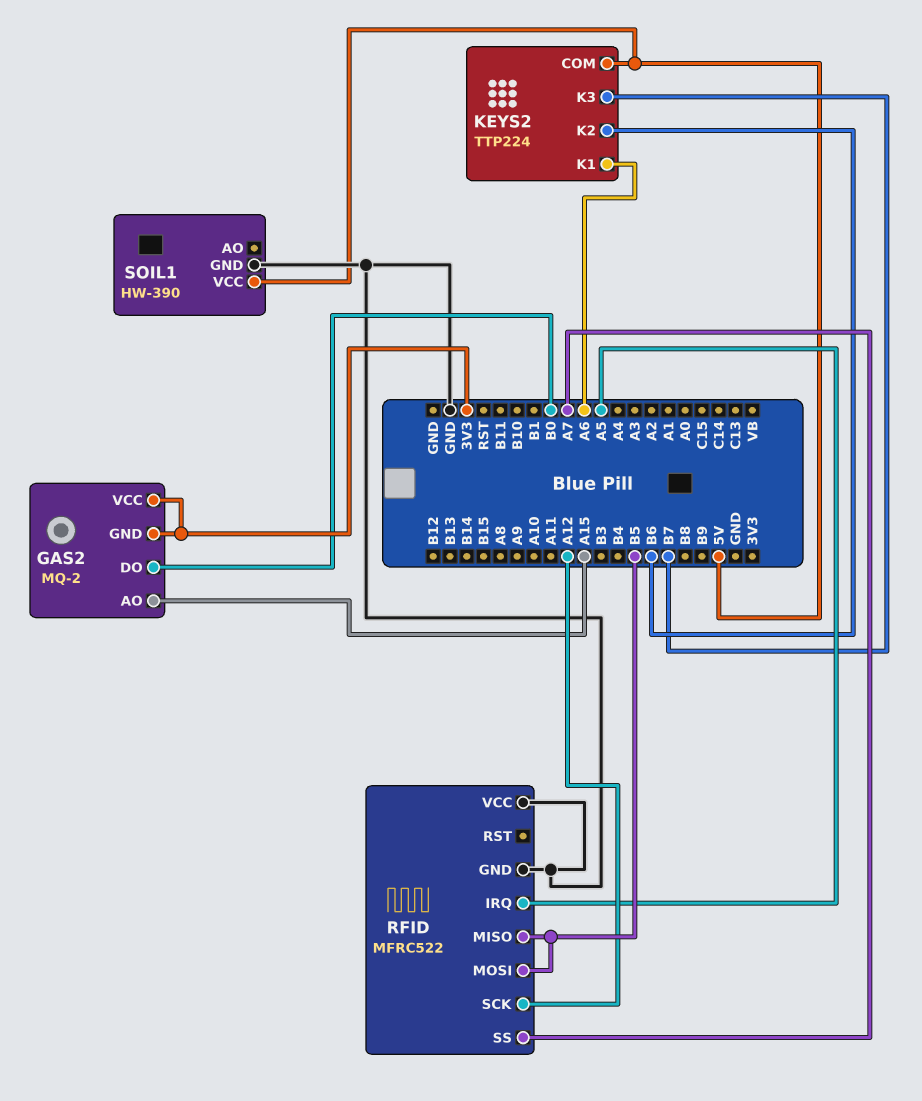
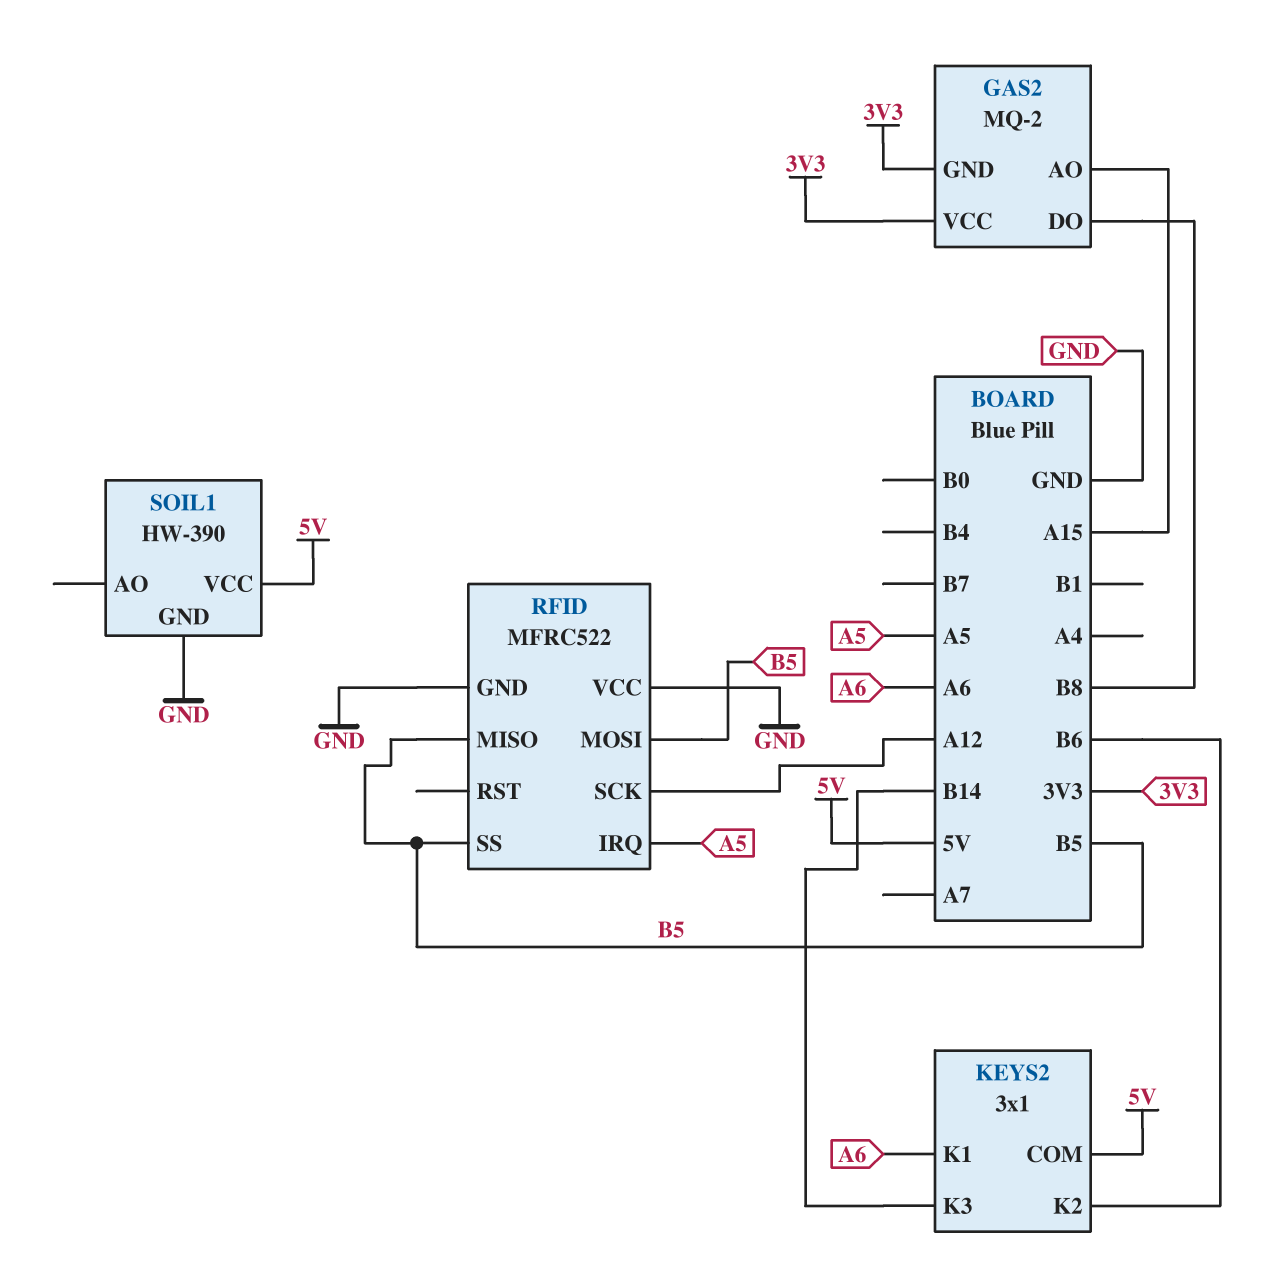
GAS2 pin DO: B0 -> B8
KEYS2: TTP224 -> 3x1
KEYS2 pin K3: B7 -> B14
RFID pin SS: A7 -> B5

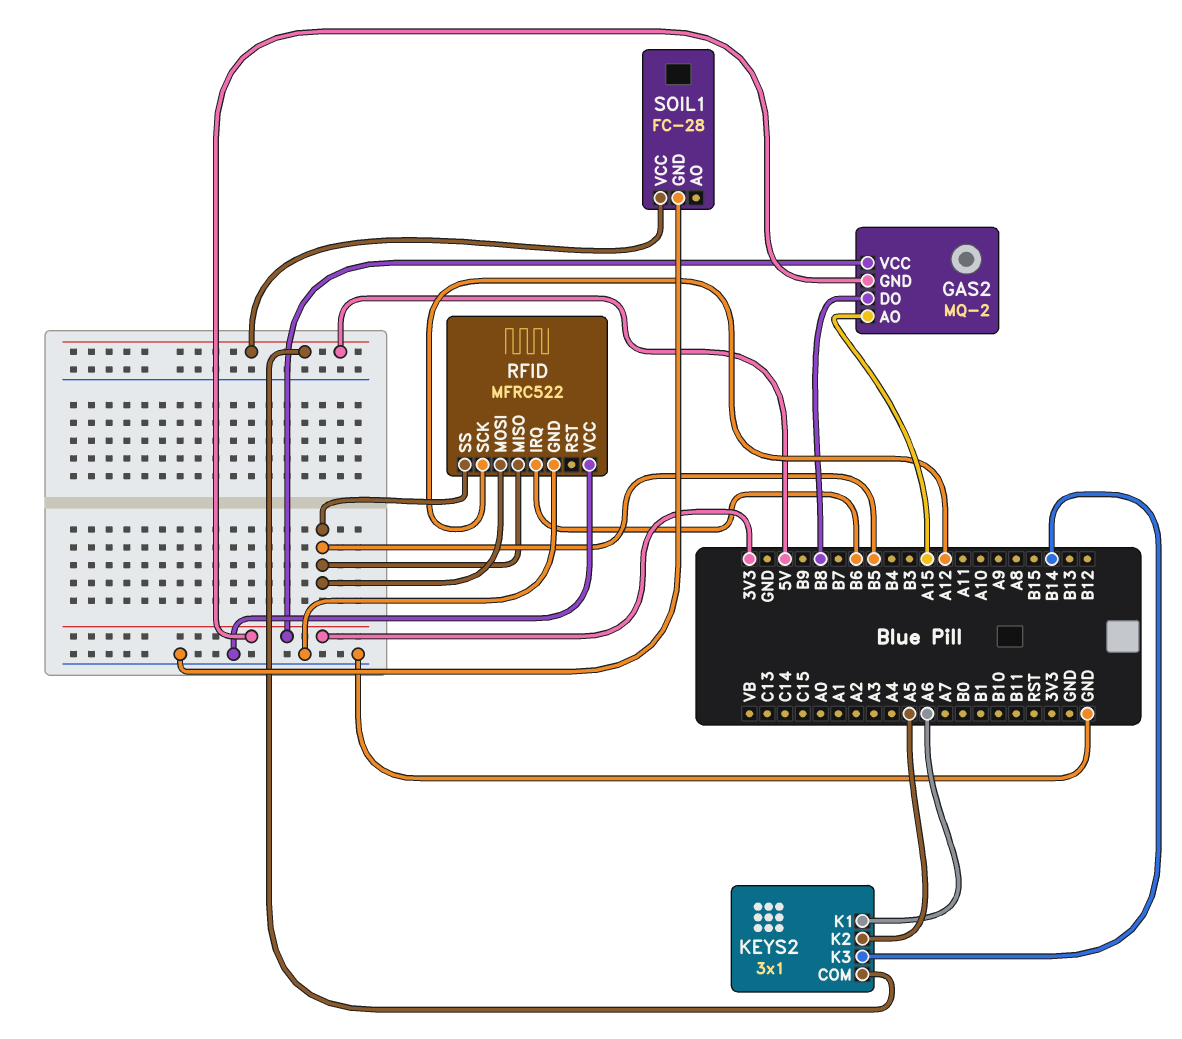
KEYS2 pin K2: B6 -> A5
RFID pin IRQ: A5 -> B6
SOIL1: HW-390 -> FC-28

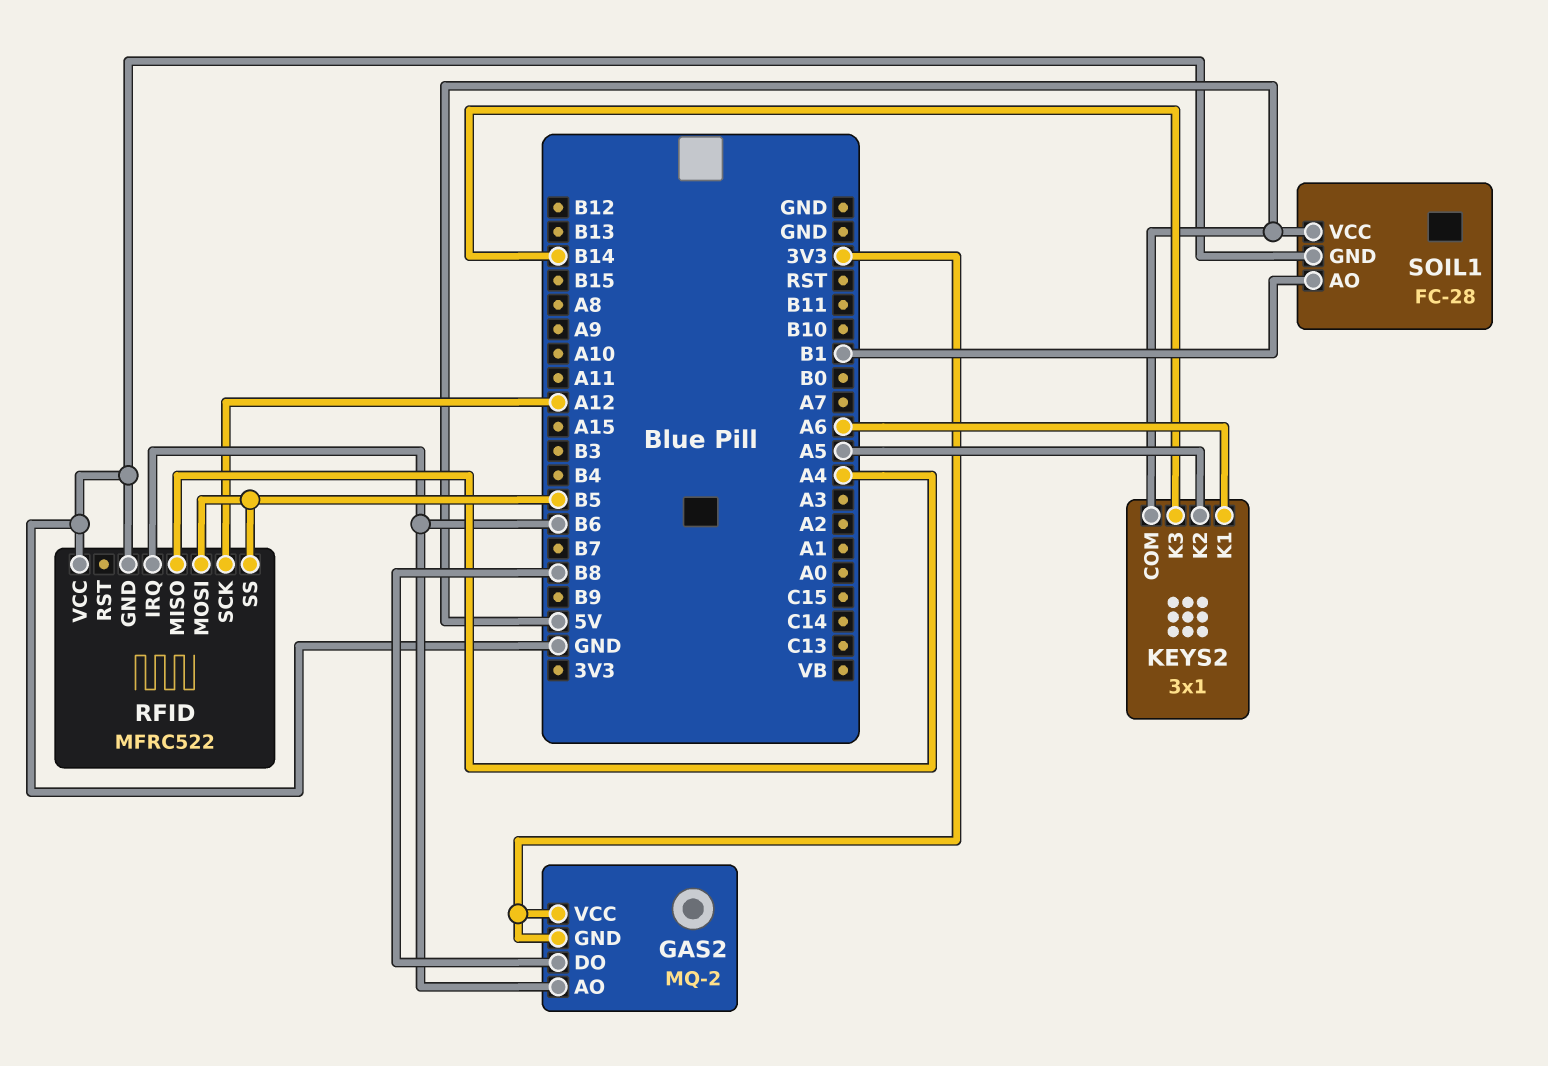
GAS2 pin AO: A15 -> B6
RFID pin MISO: B5 -> A4
SOIL1 pin AO: none -> B1

